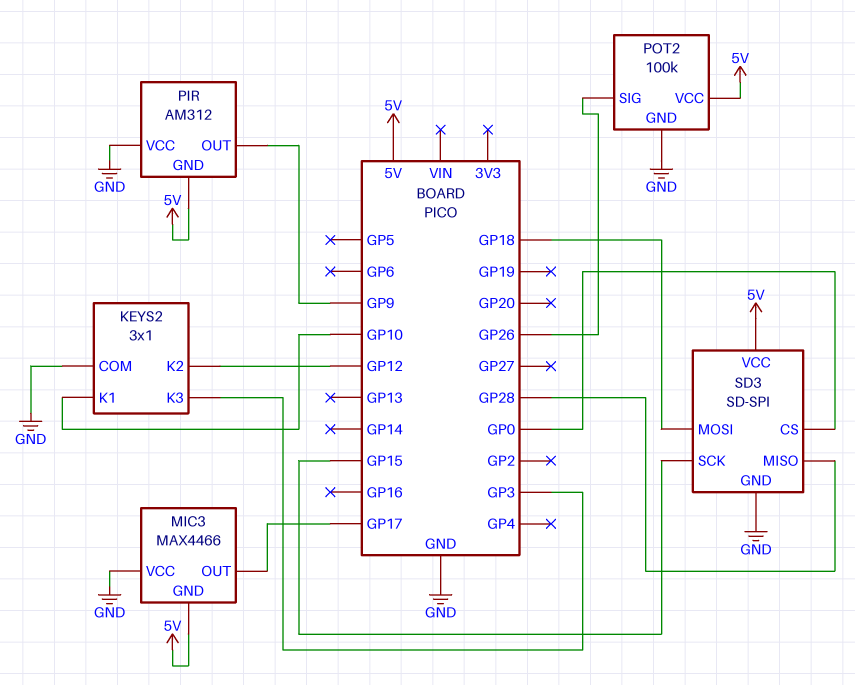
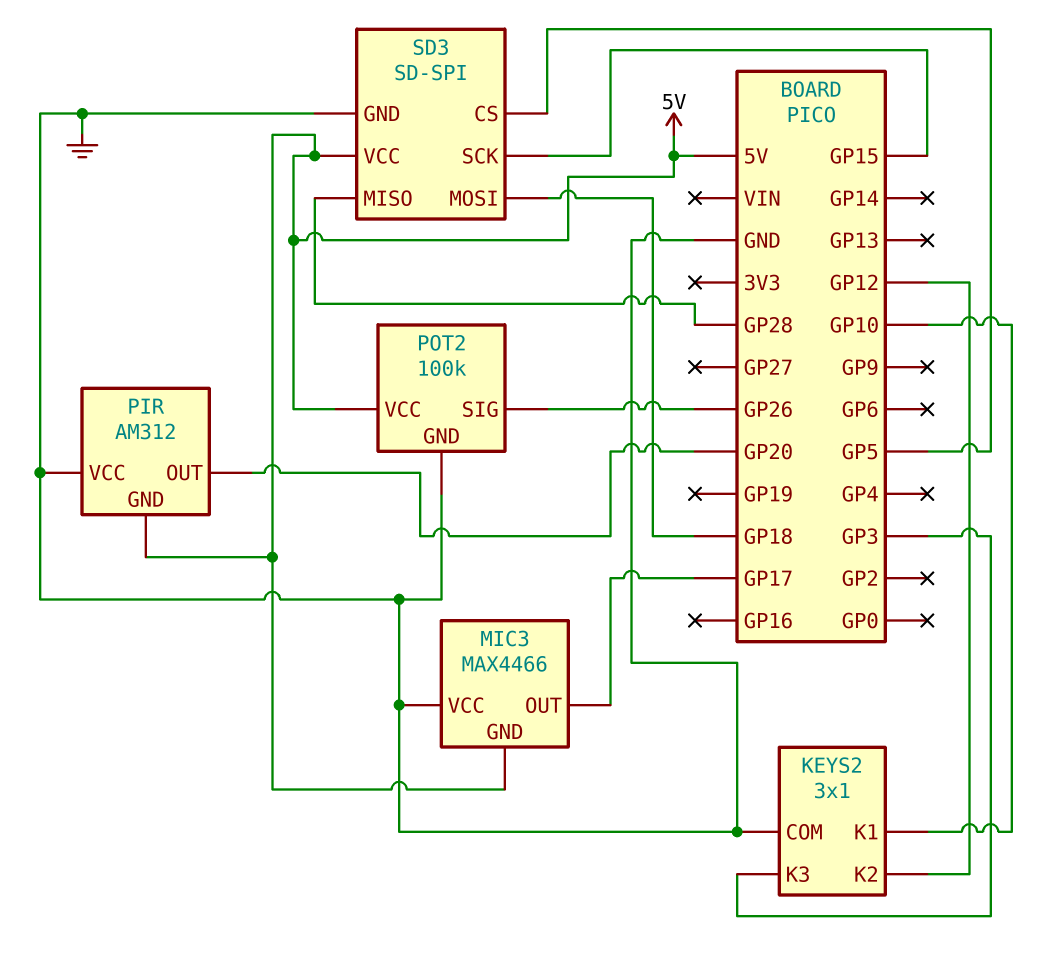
PIR pin OUT: GP9 -> GP20
SD3 pin CS: GP0 -> GP5

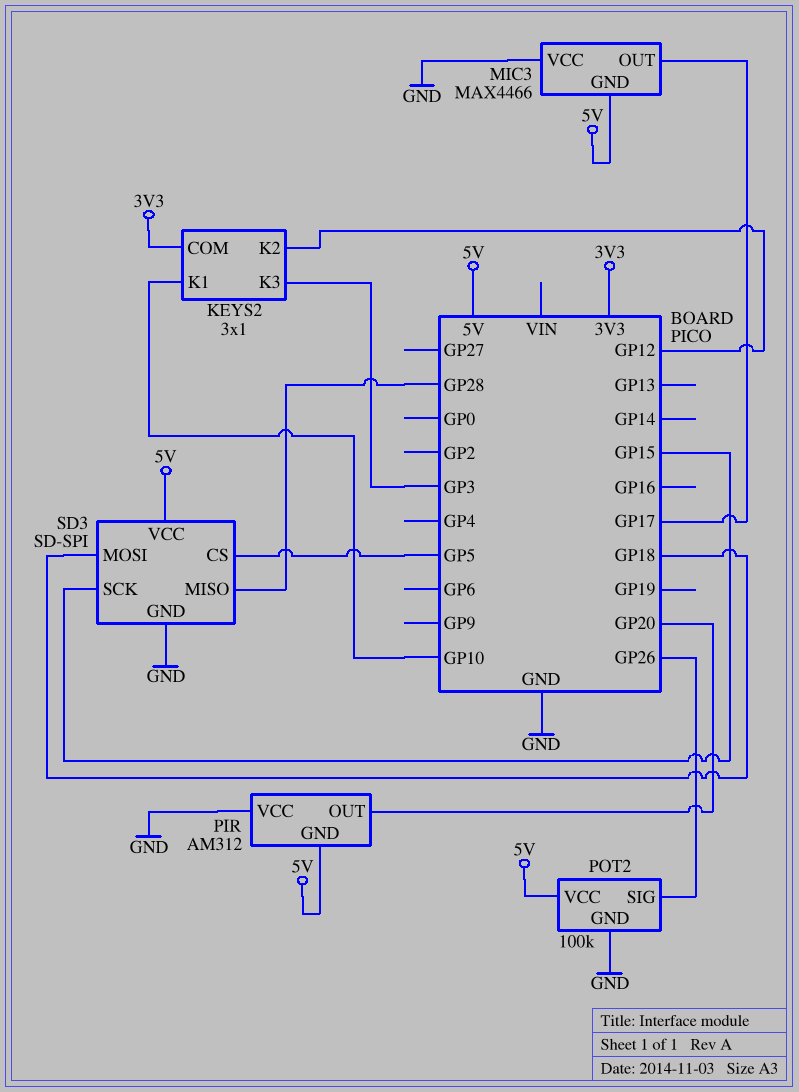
KEYS2 pin COM: GND -> 3V3

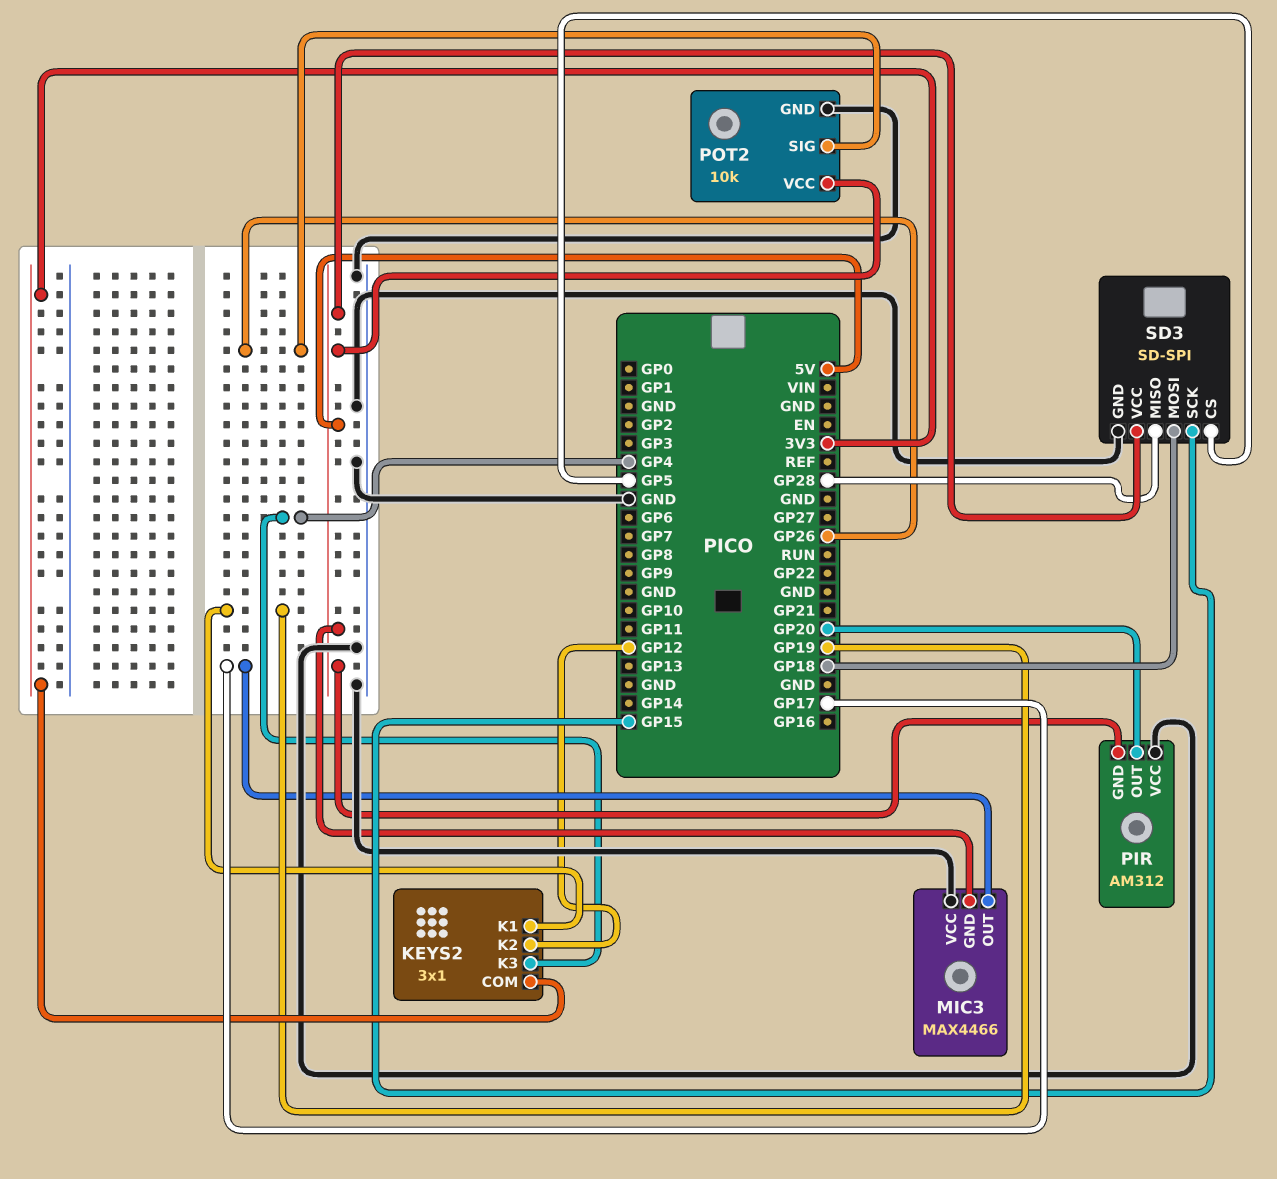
KEYS2 pin K1: GP10 -> GP19
KEYS2 pin K3: GP3 -> GP4
POT2: 100k -> 10k

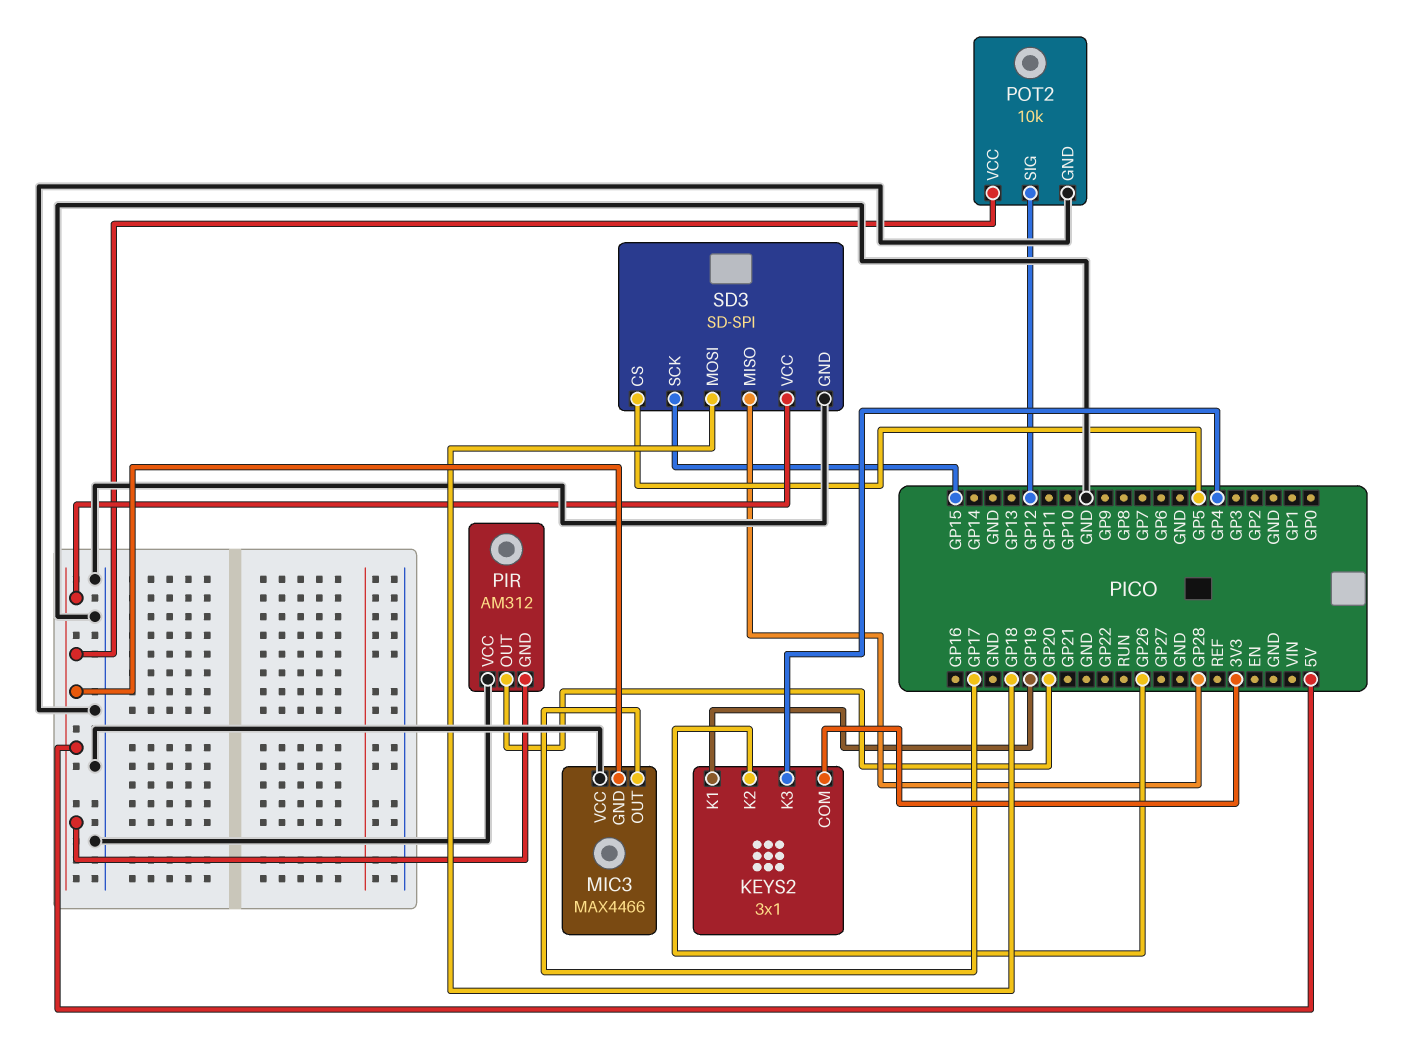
KEYS2 pin K2: GP12 -> GP26
POT2 pin SIG: GP26 -> GP12

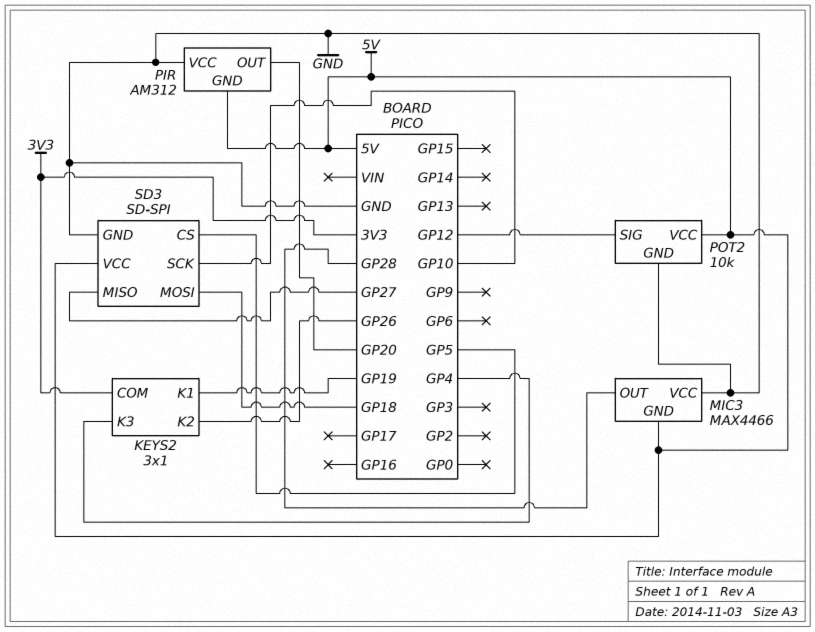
MIC3 pin OUT: GP17 -> GP28
SD3 pin MISO: GP28 -> GP27
SD3 pin SCK: GP15 -> GP10

